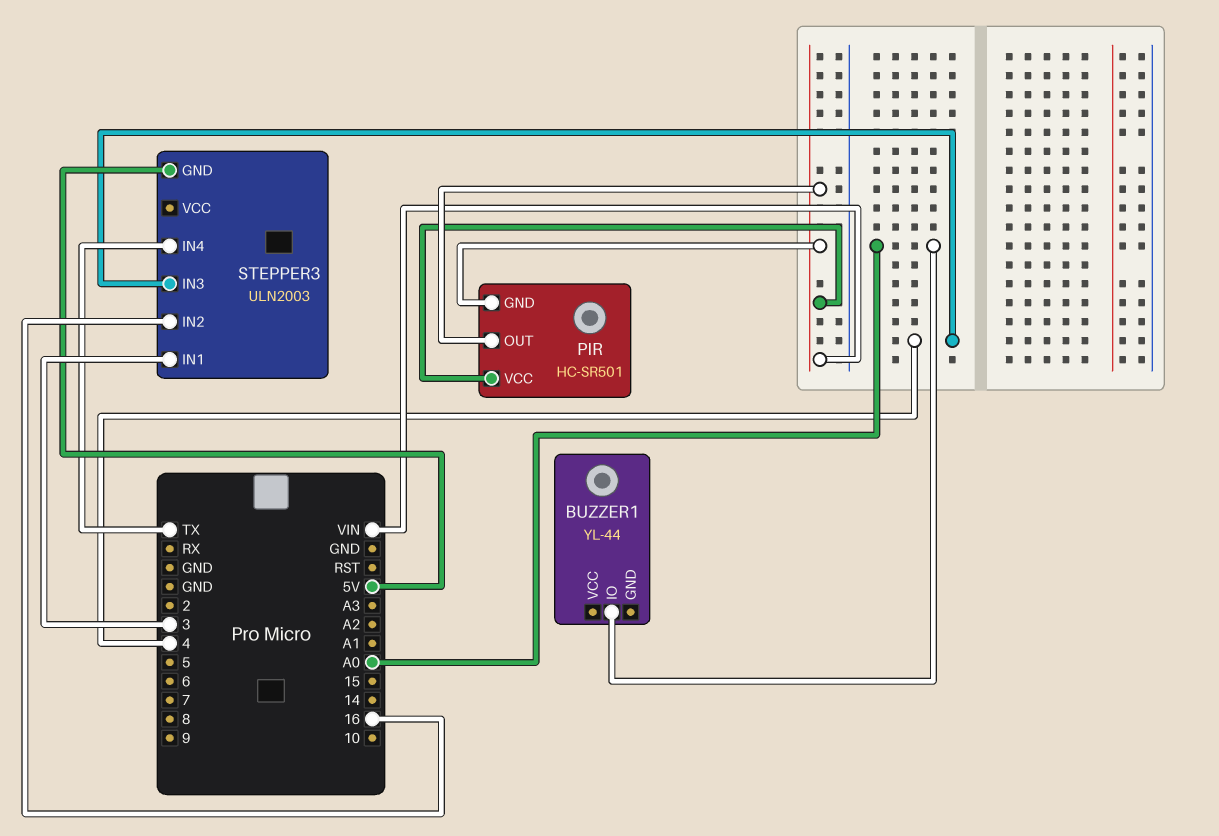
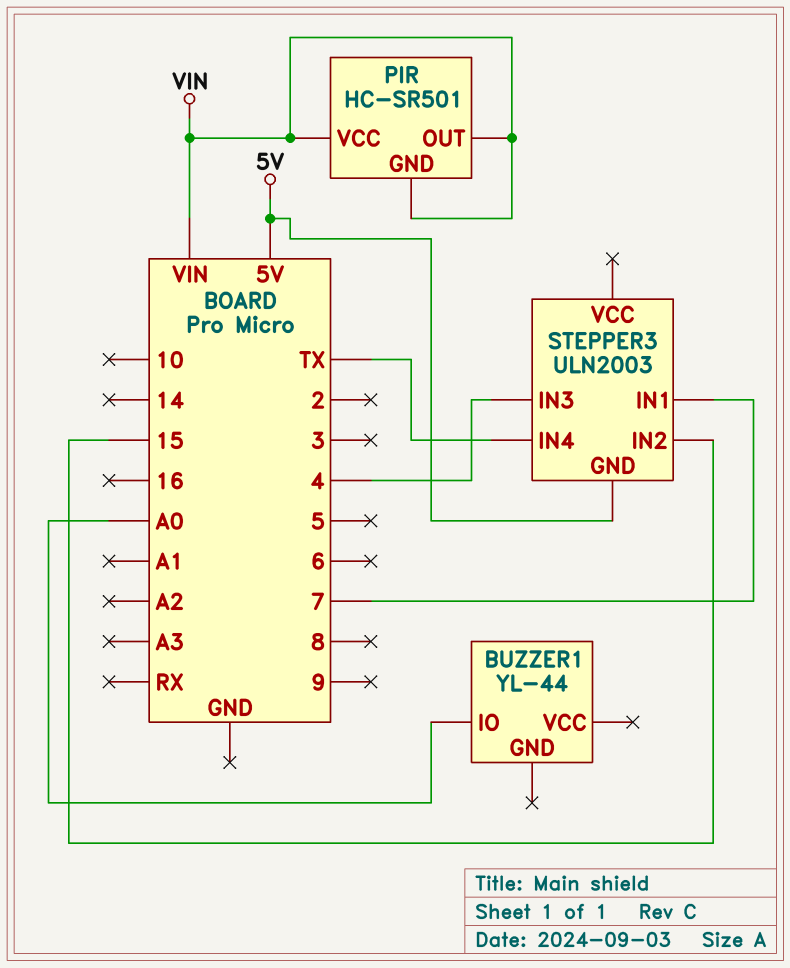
STEPPER3 pin IN1: 3 -> 7
STEPPER3 pin IN2: 16 -> 15

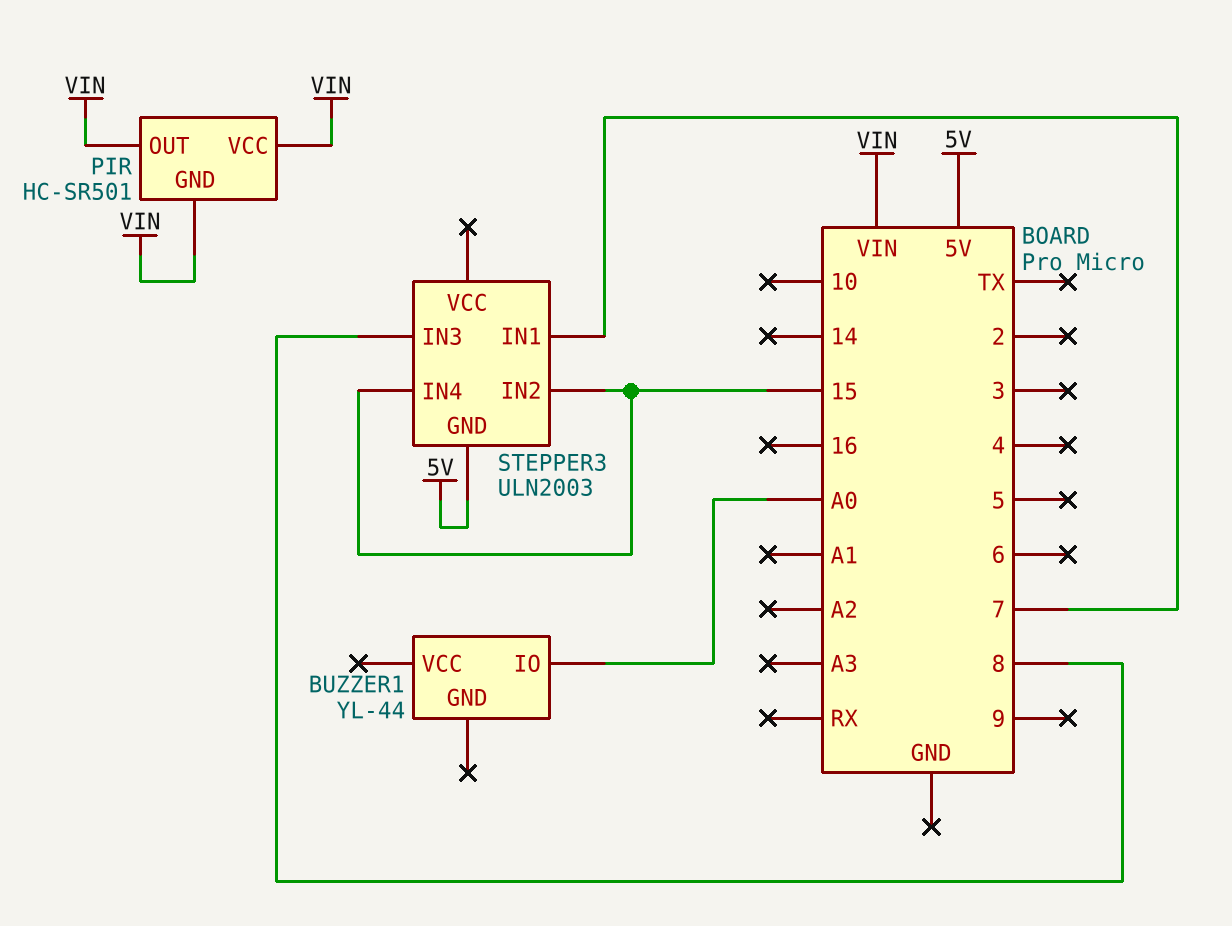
STEPPER3 pin IN3: 4 -> 8
STEPPER3 pin IN4: TX -> 15

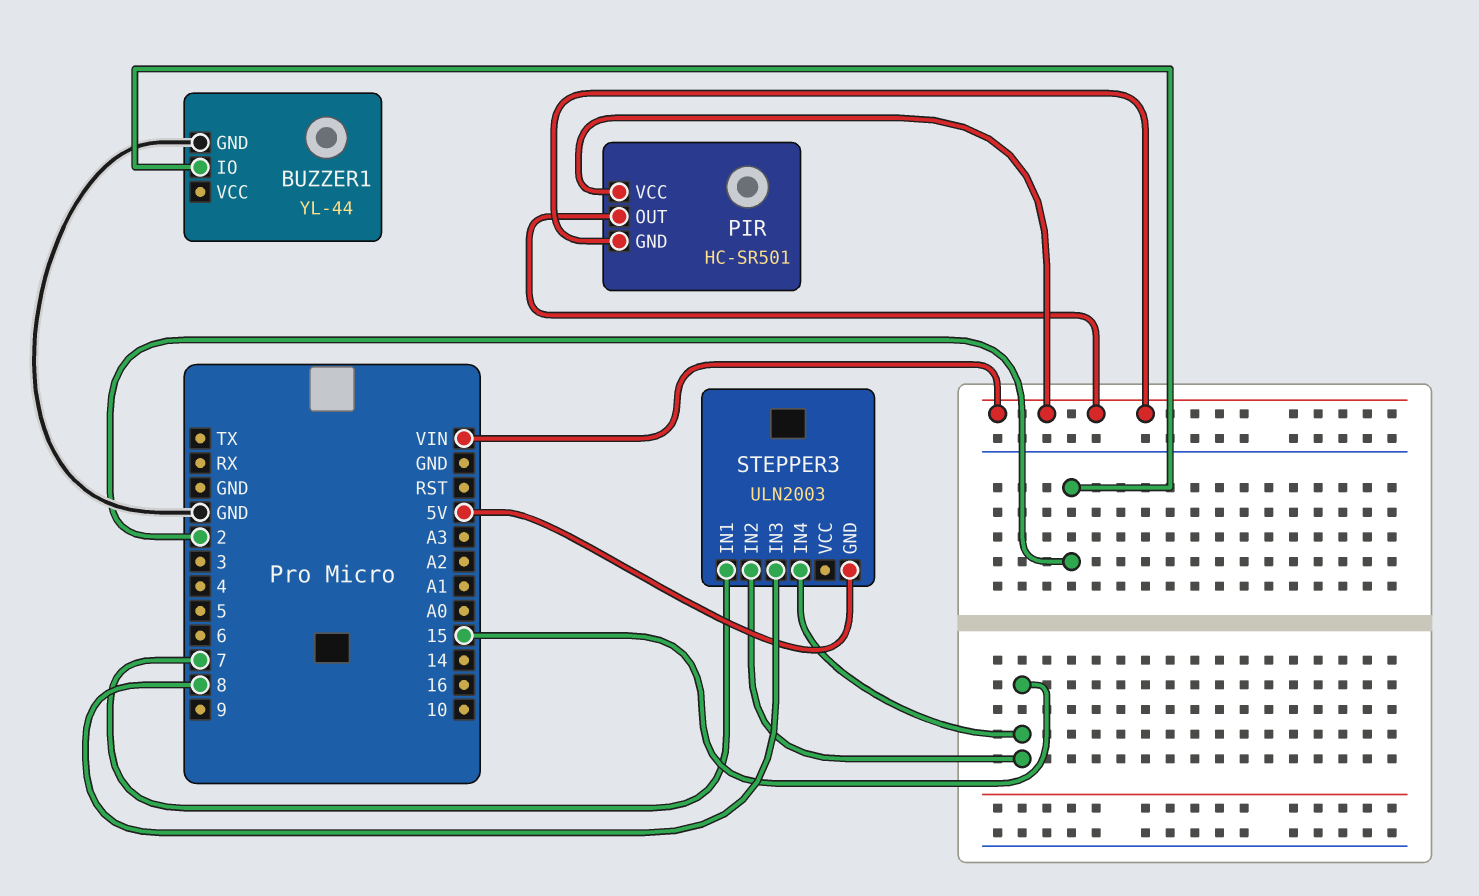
BUZZER1 pin GND: none -> GND
BUZZER1 pin IO: A0 -> 2

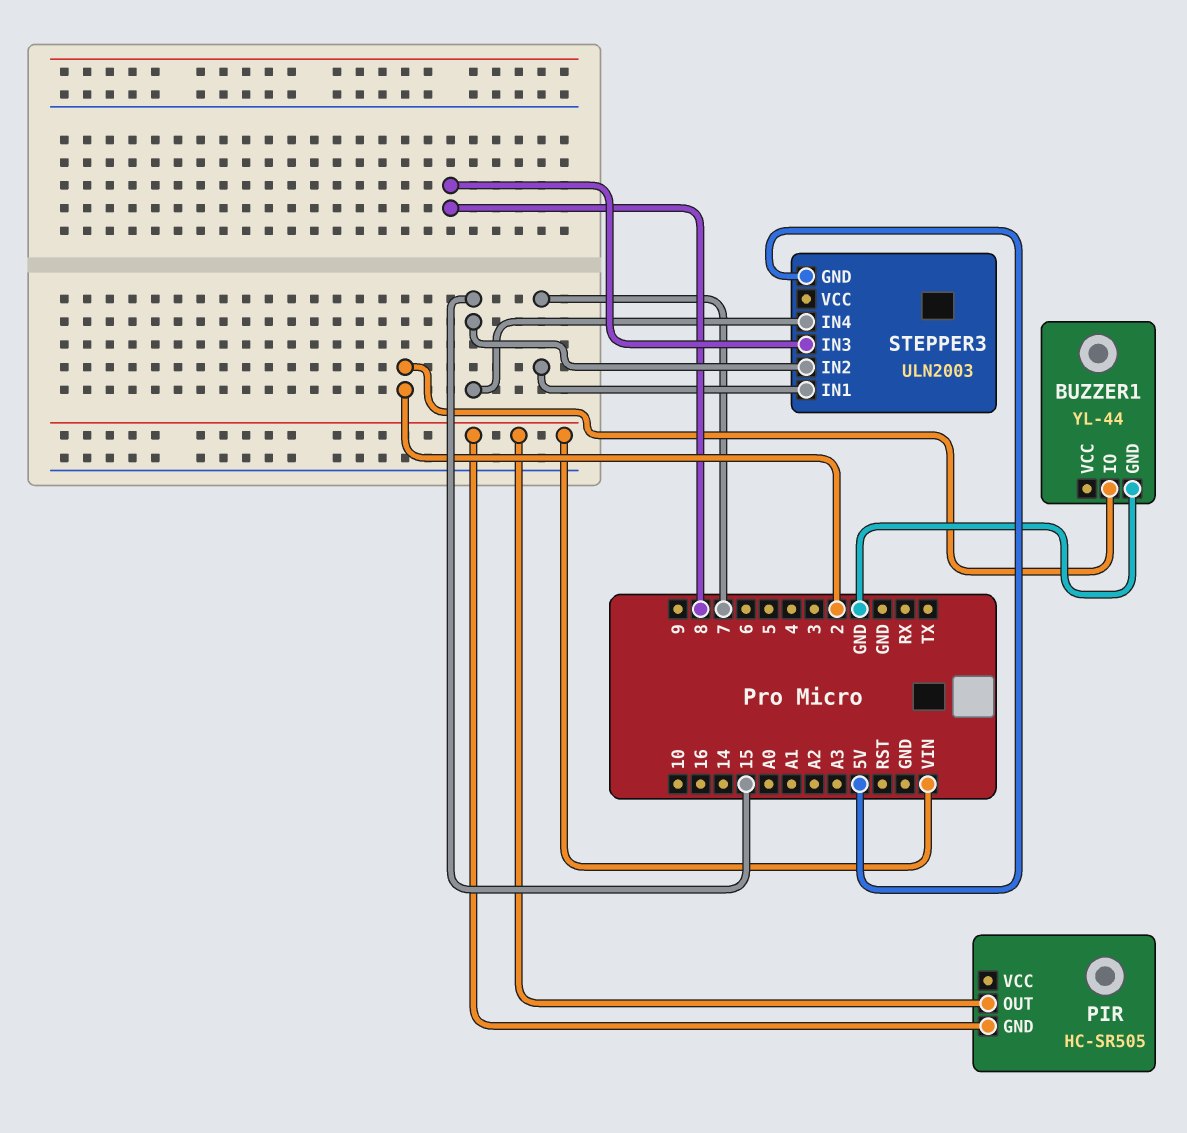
PIR: HC-SR501 -> HC-SR505
PIR pin VCC: VIN -> none

